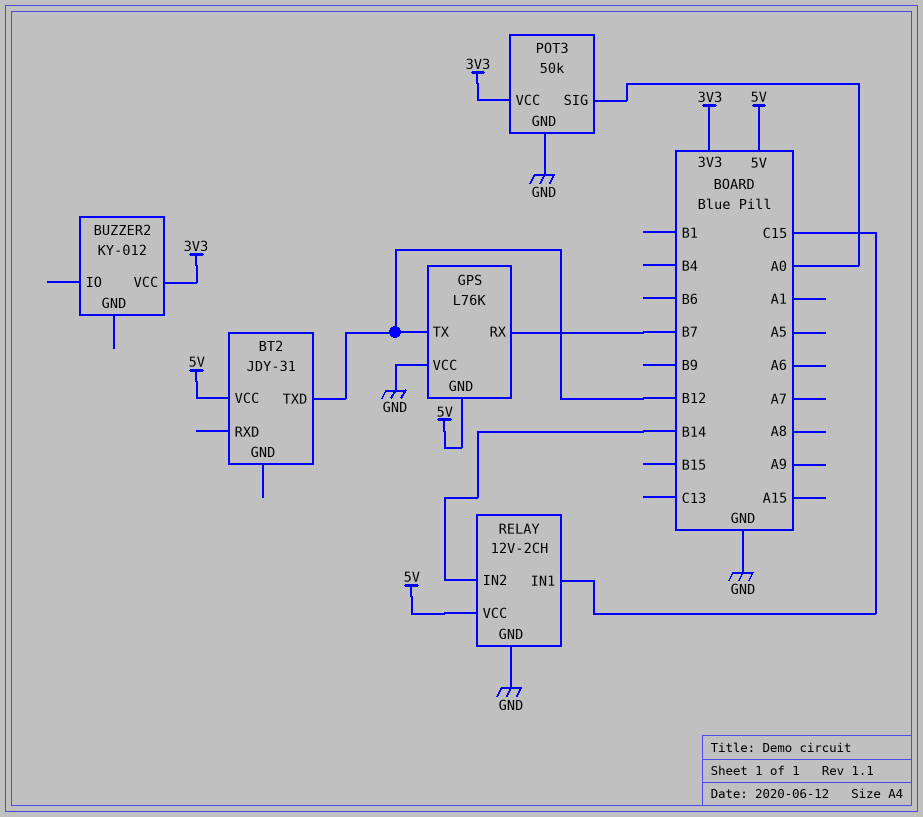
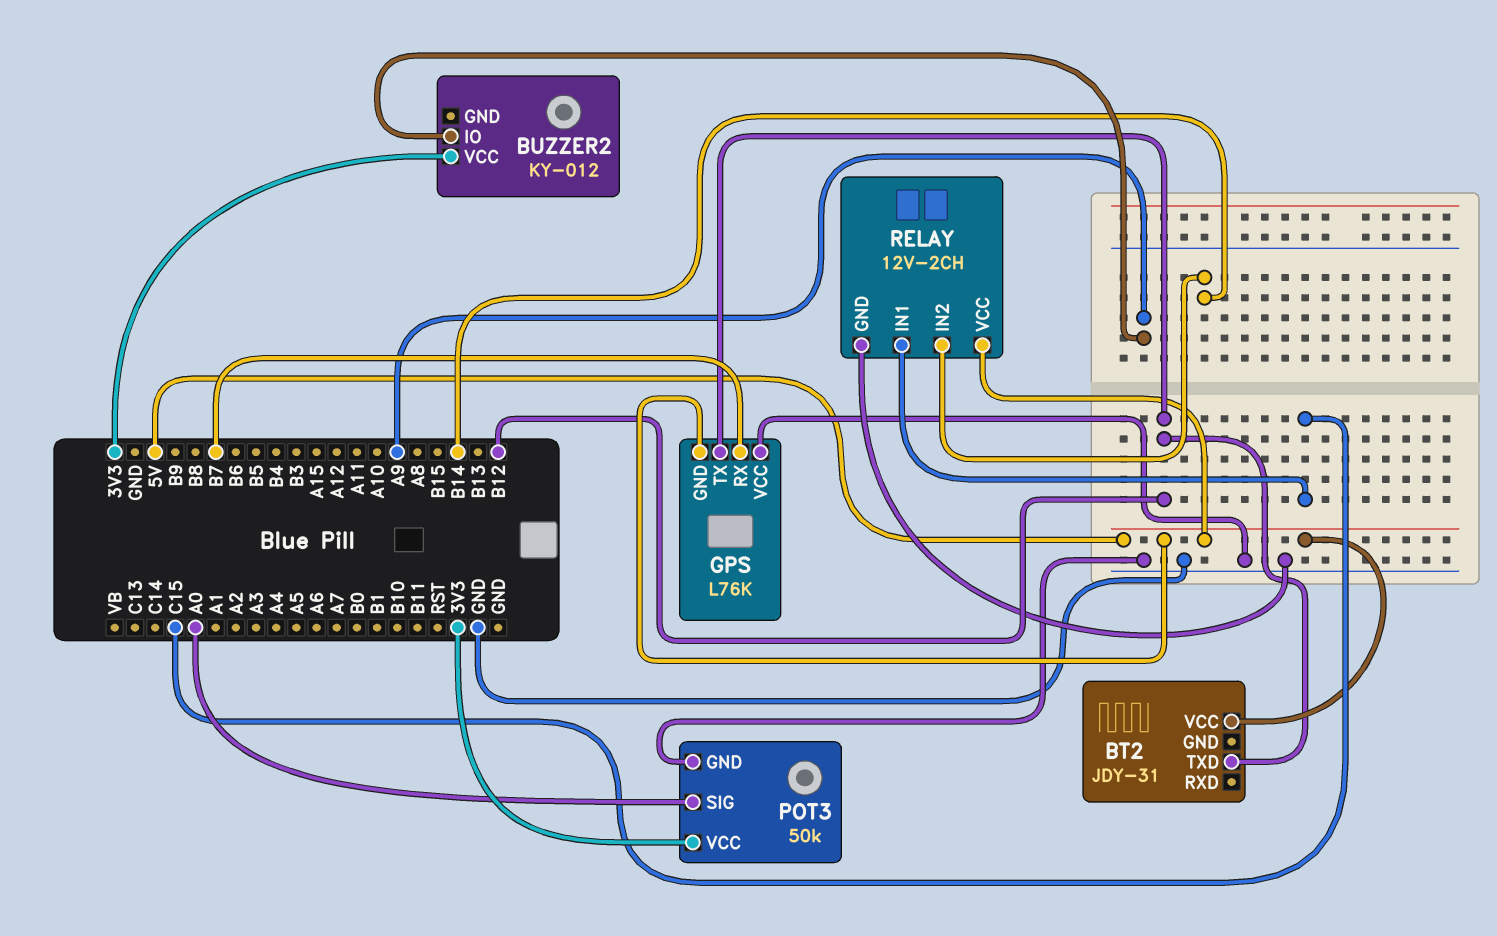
BUZZER2 pin IO: none -> A9

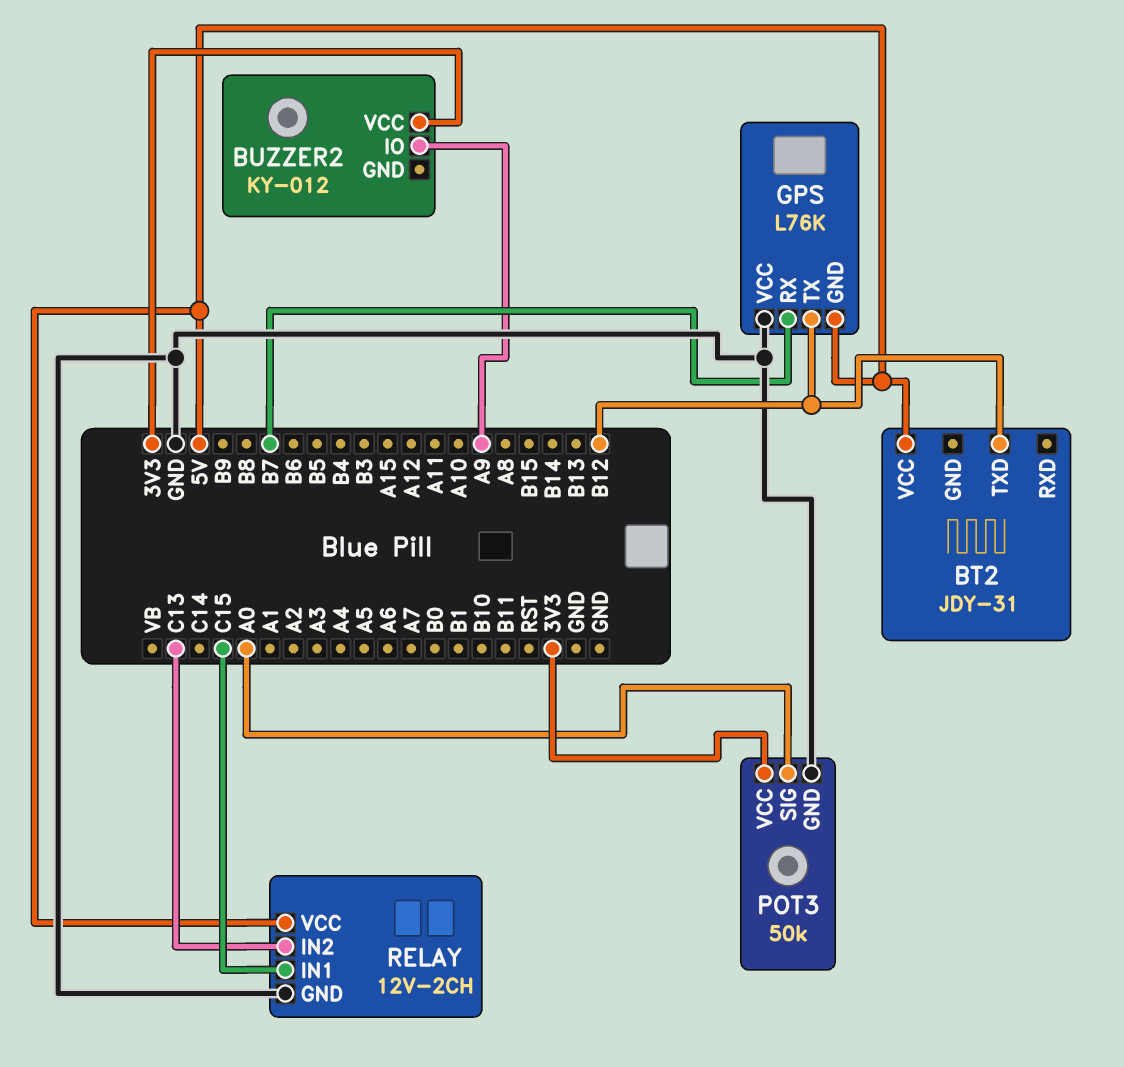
RELAY pin IN2: B14 -> C13

